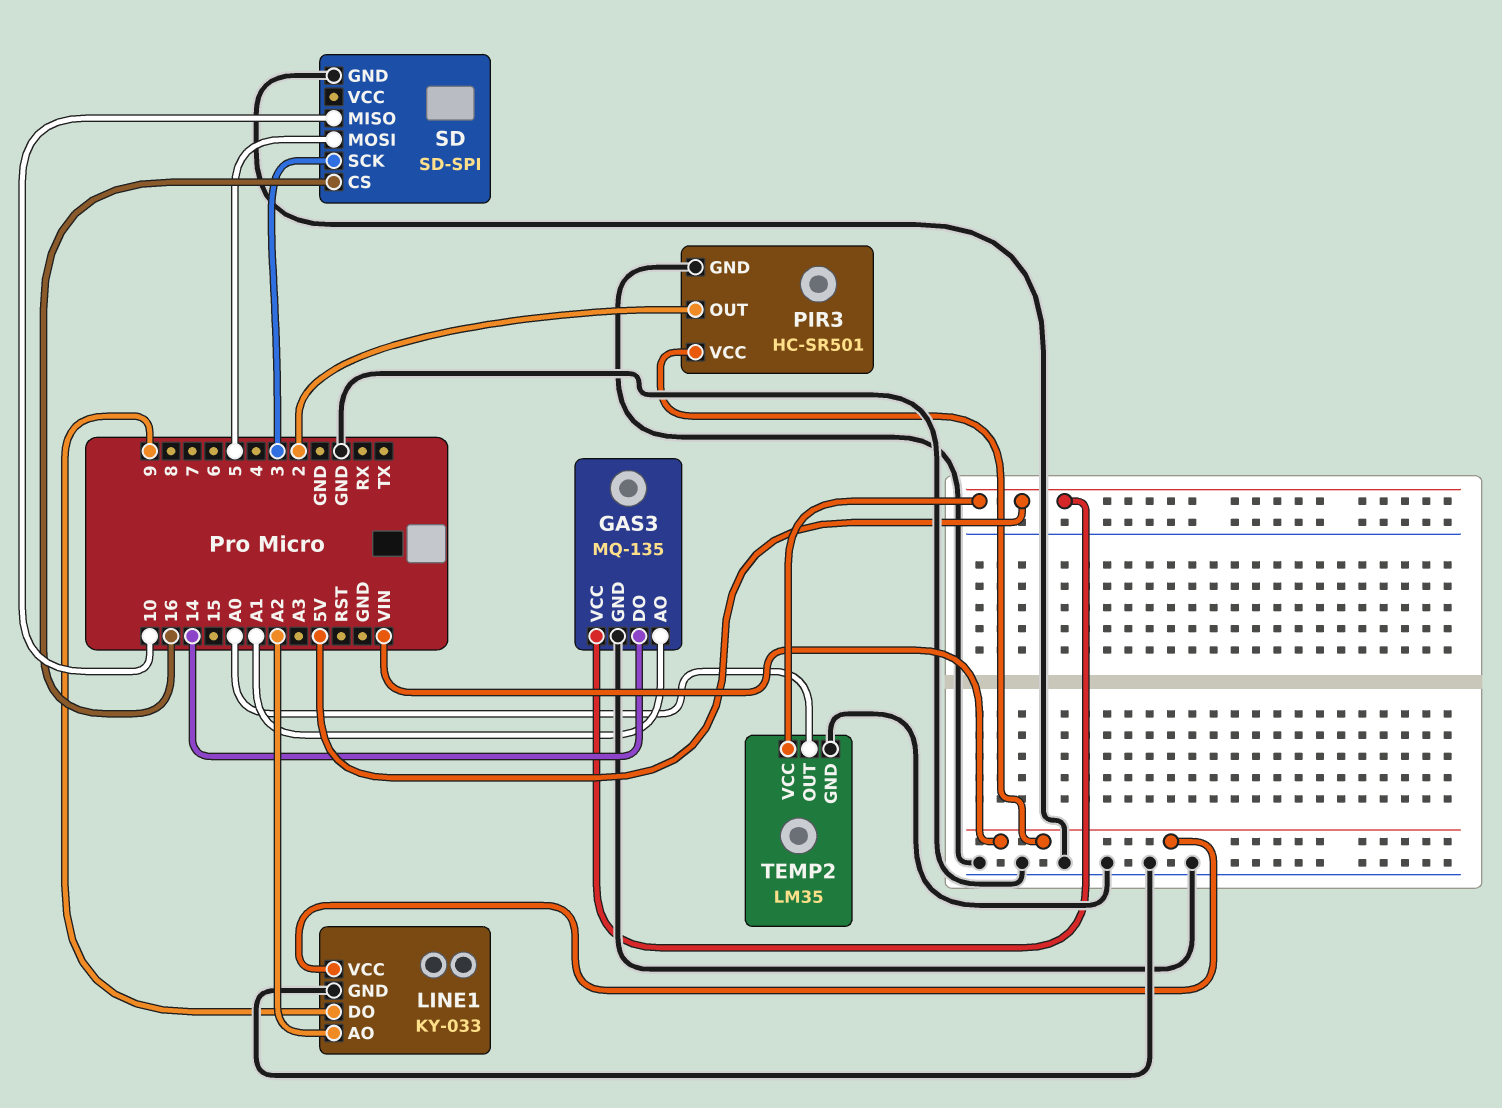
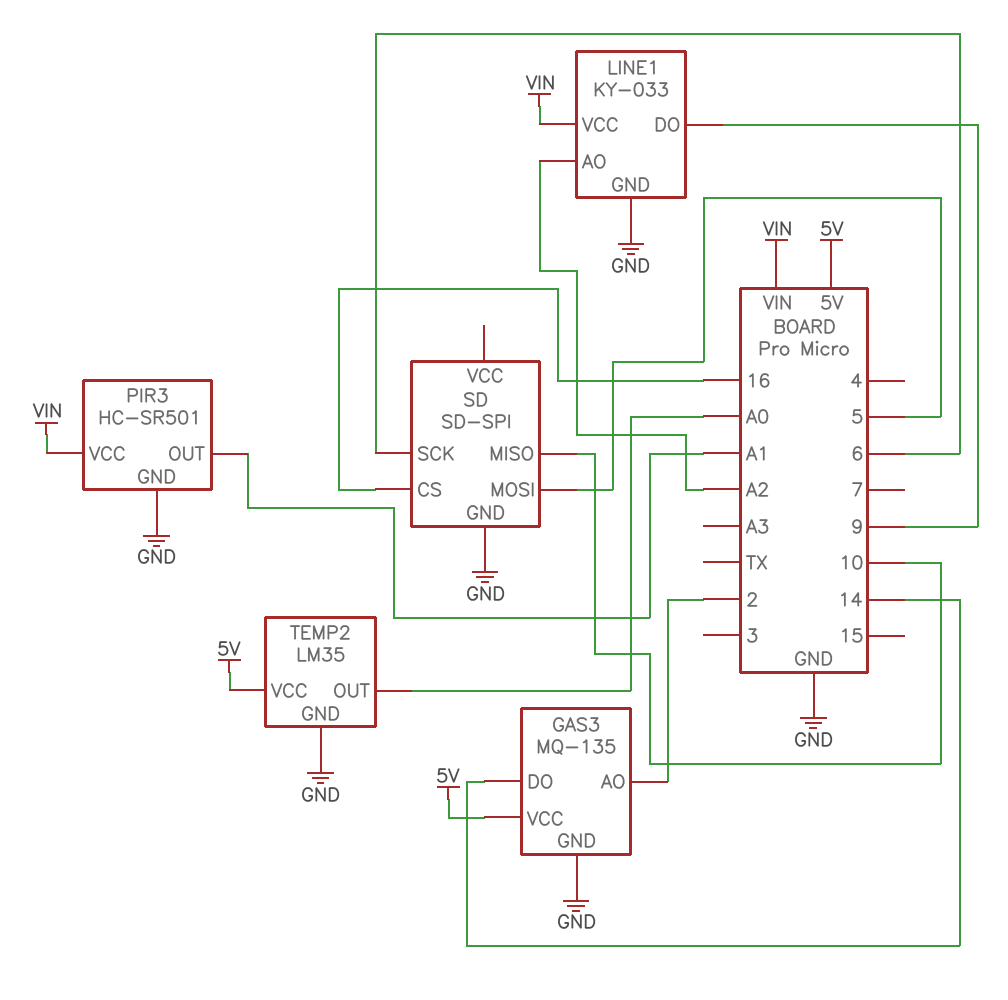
GAS3 pin AO: A1 -> 2
PIR3 pin OUT: 2 -> A1
SD pin SCK: 3 -> 6

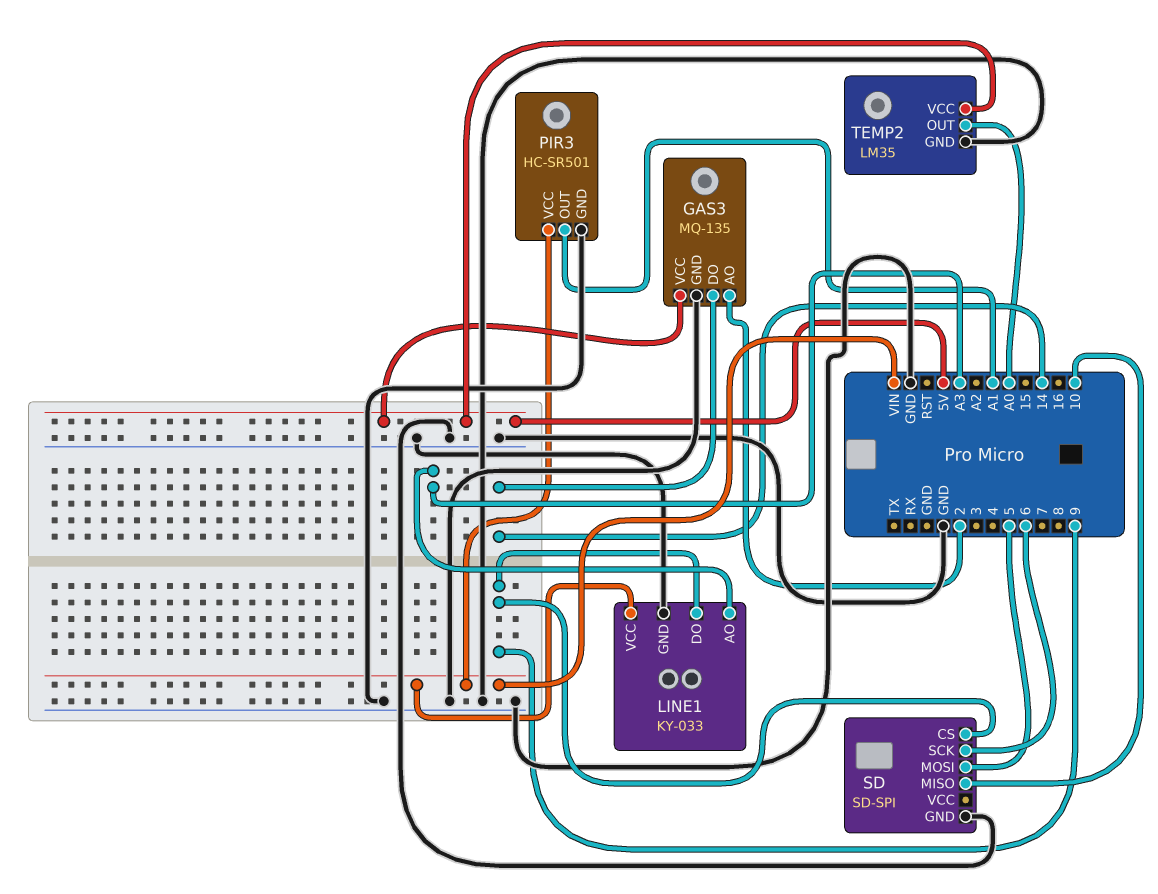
LINE1 pin AO: A2 -> A3
SD pin CS: 16 -> 9

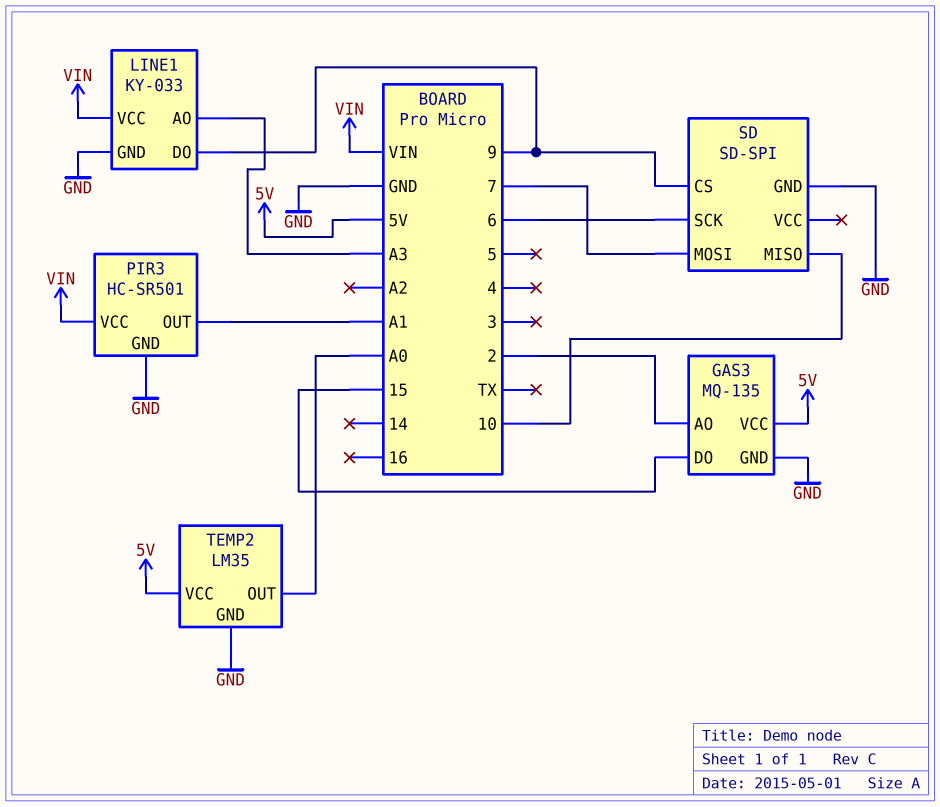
GAS3 pin DO: 14 -> 15
SD pin MOSI: 5 -> 7

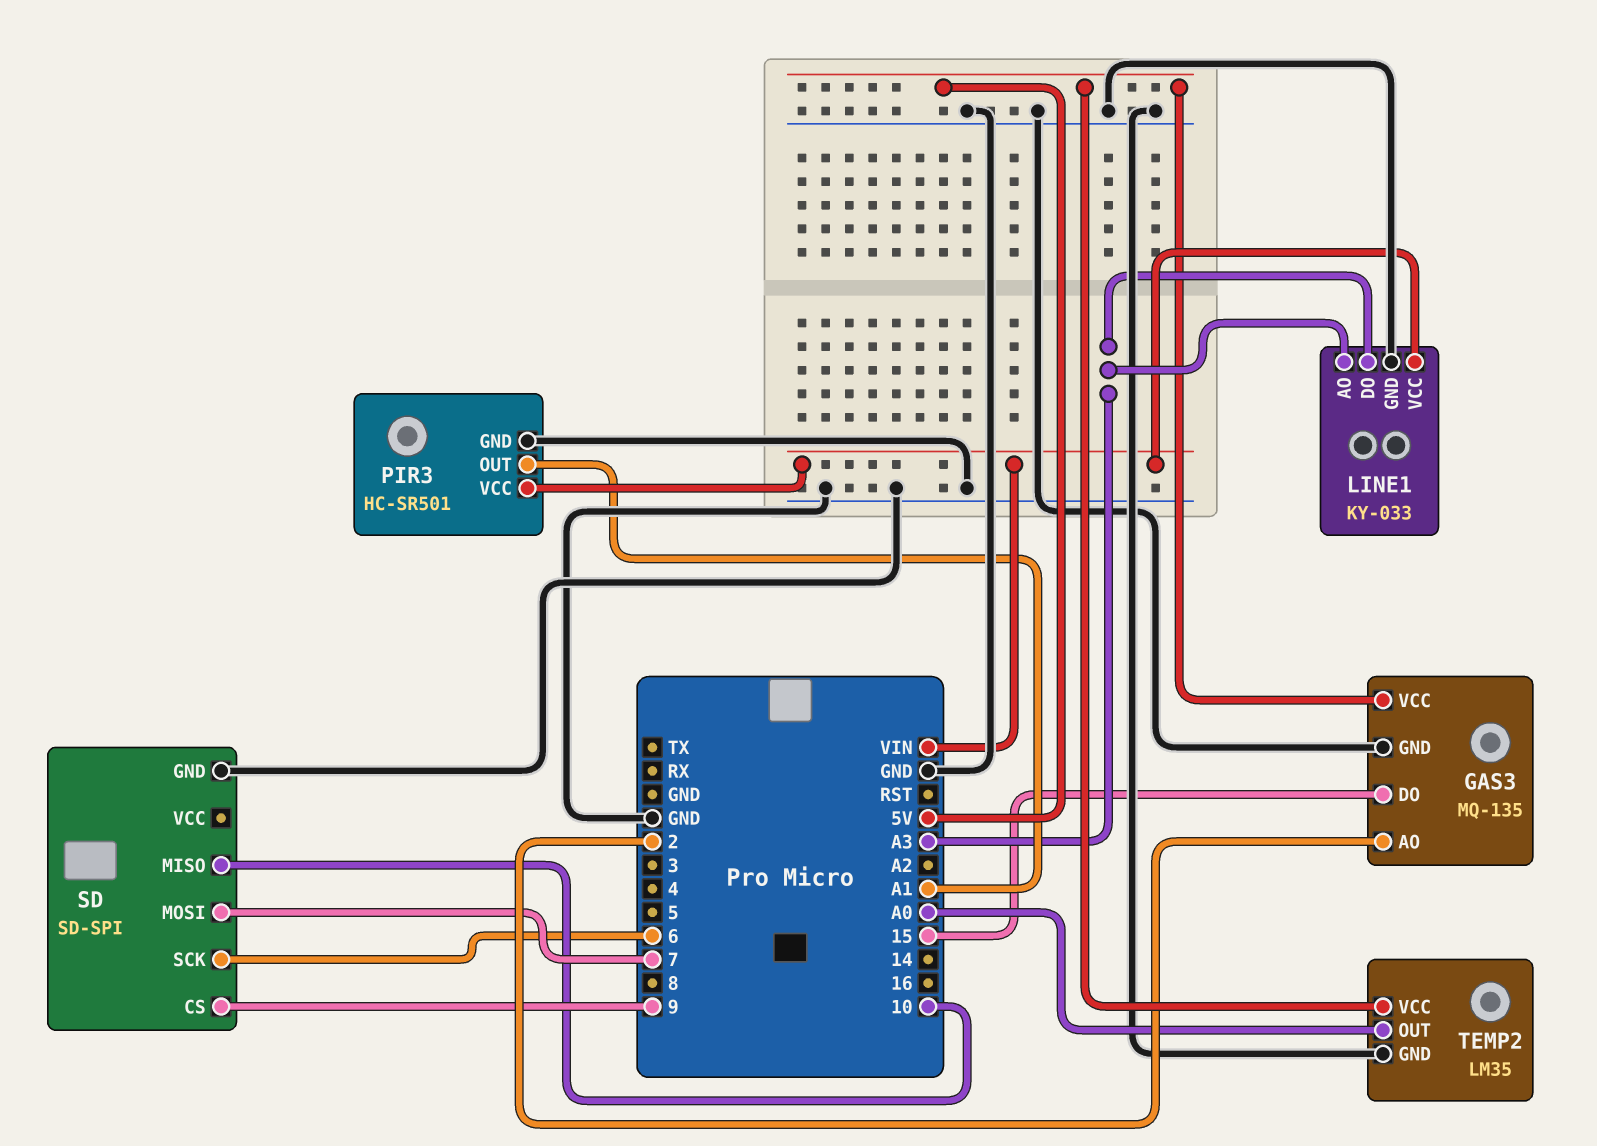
LINE1 pin DO: 9 -> A3

